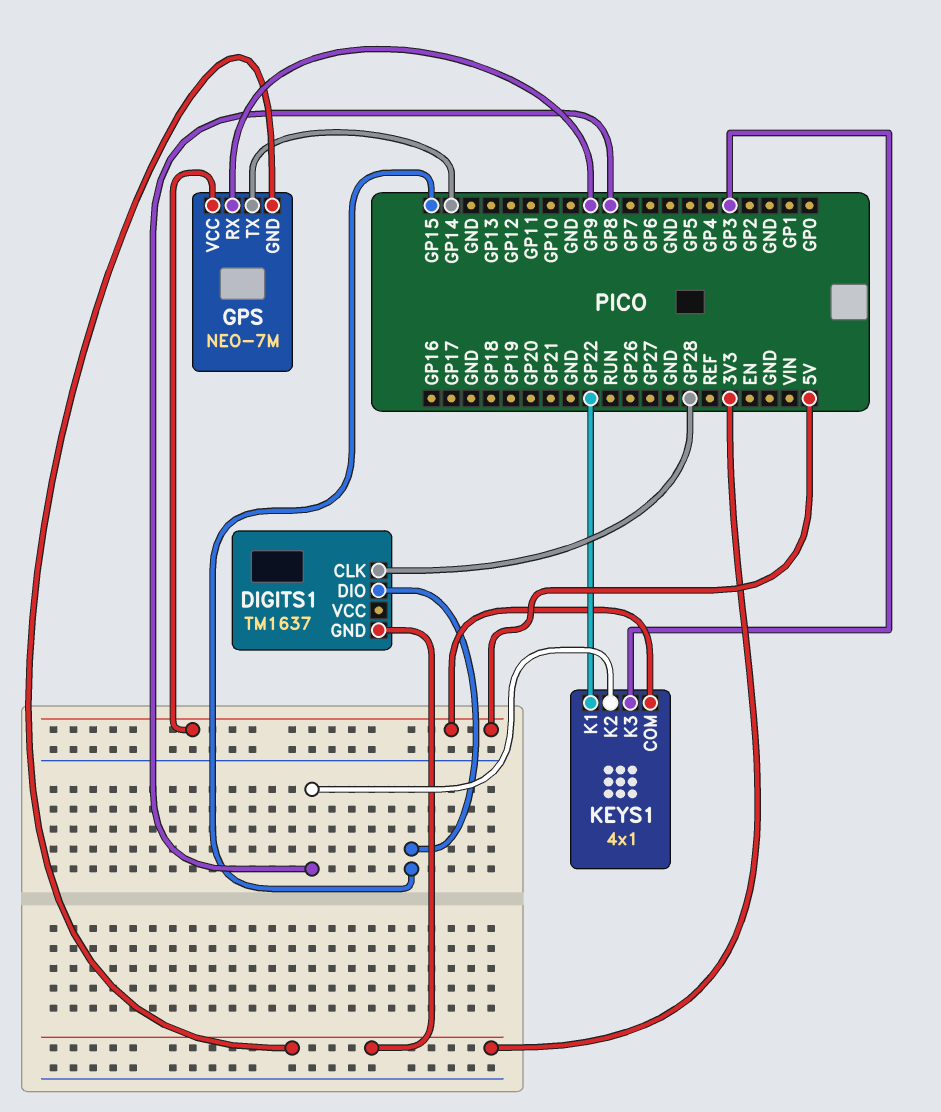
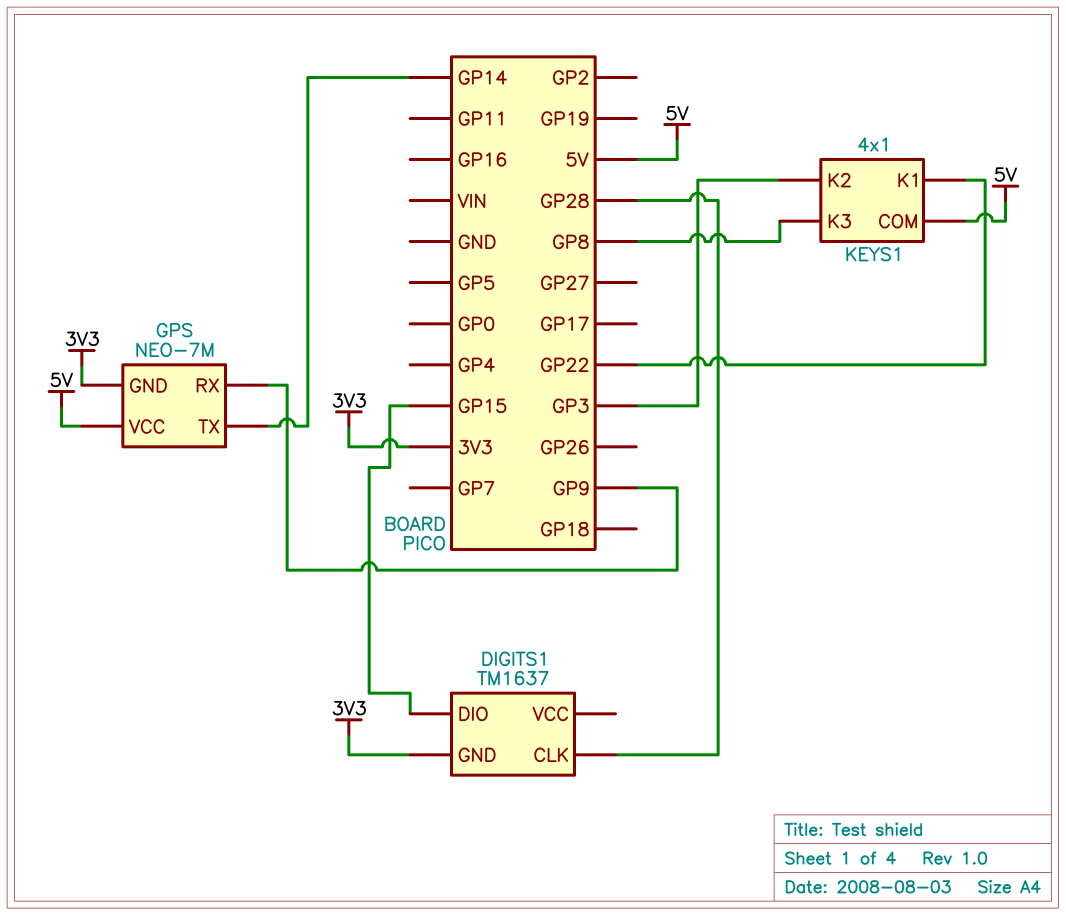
KEYS1 pin K2: GP8 -> GP3
KEYS1 pin K3: GP3 -> GP8

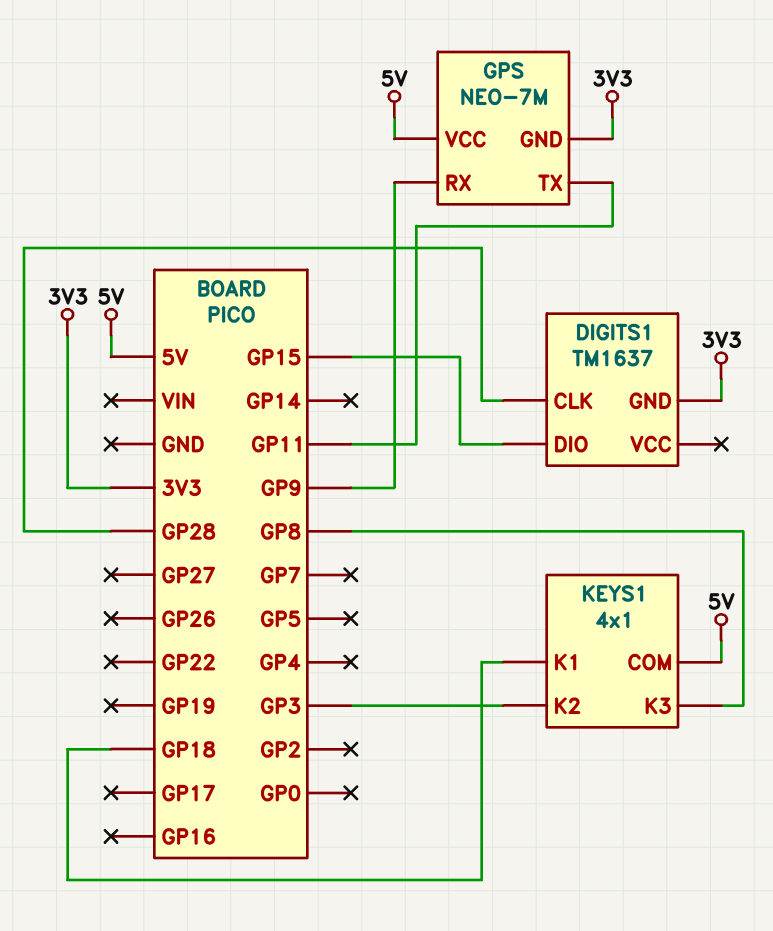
GPS pin TX: GP14 -> GP11
KEYS1 pin K1: GP22 -> GP18

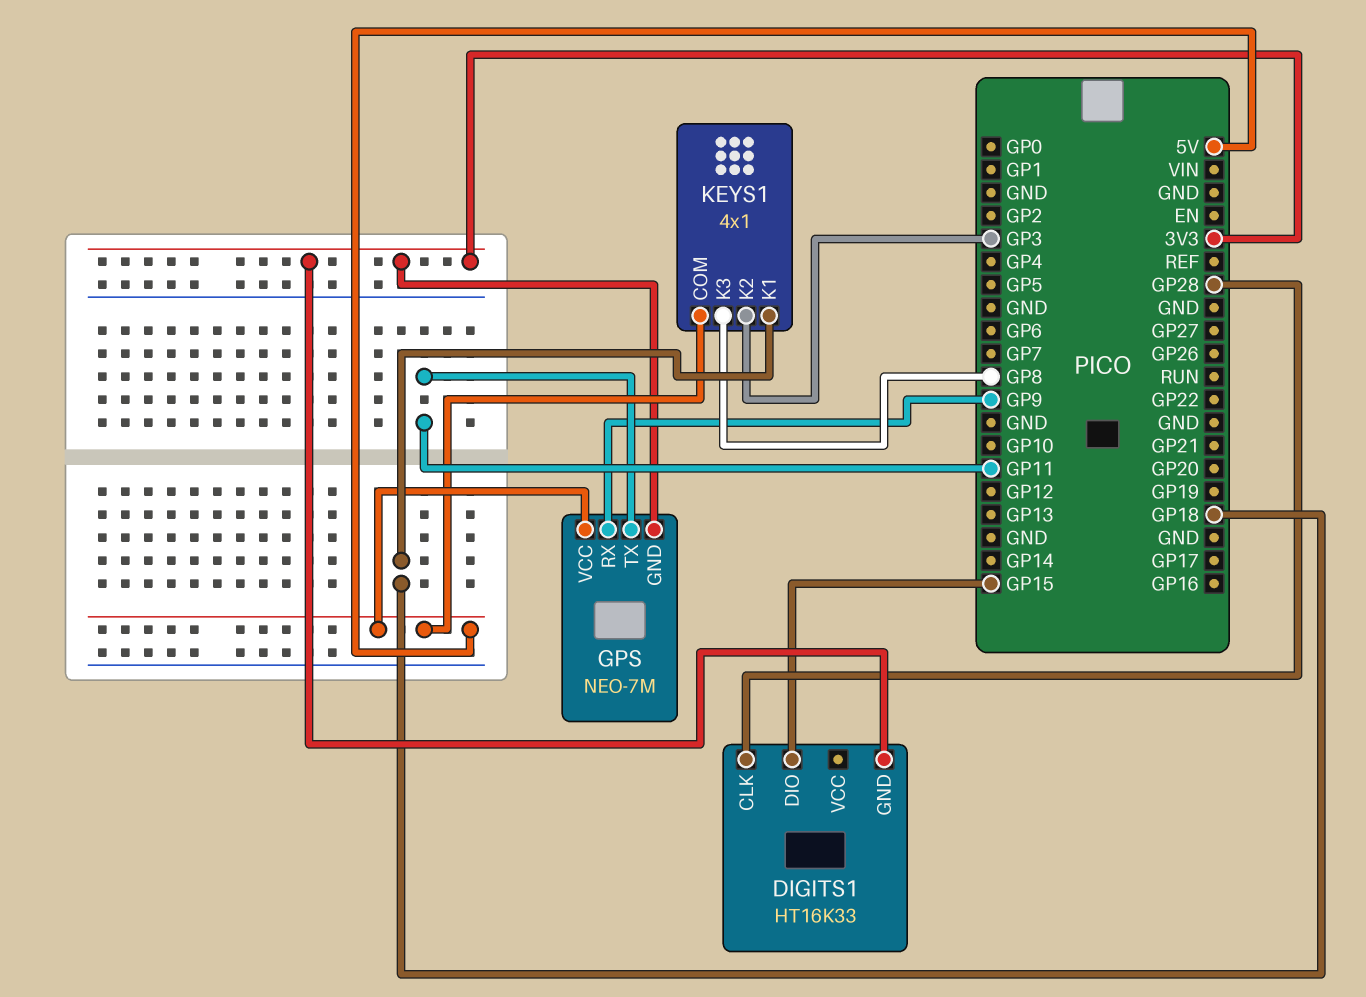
DIGITS1: TM1637 -> HT16K33

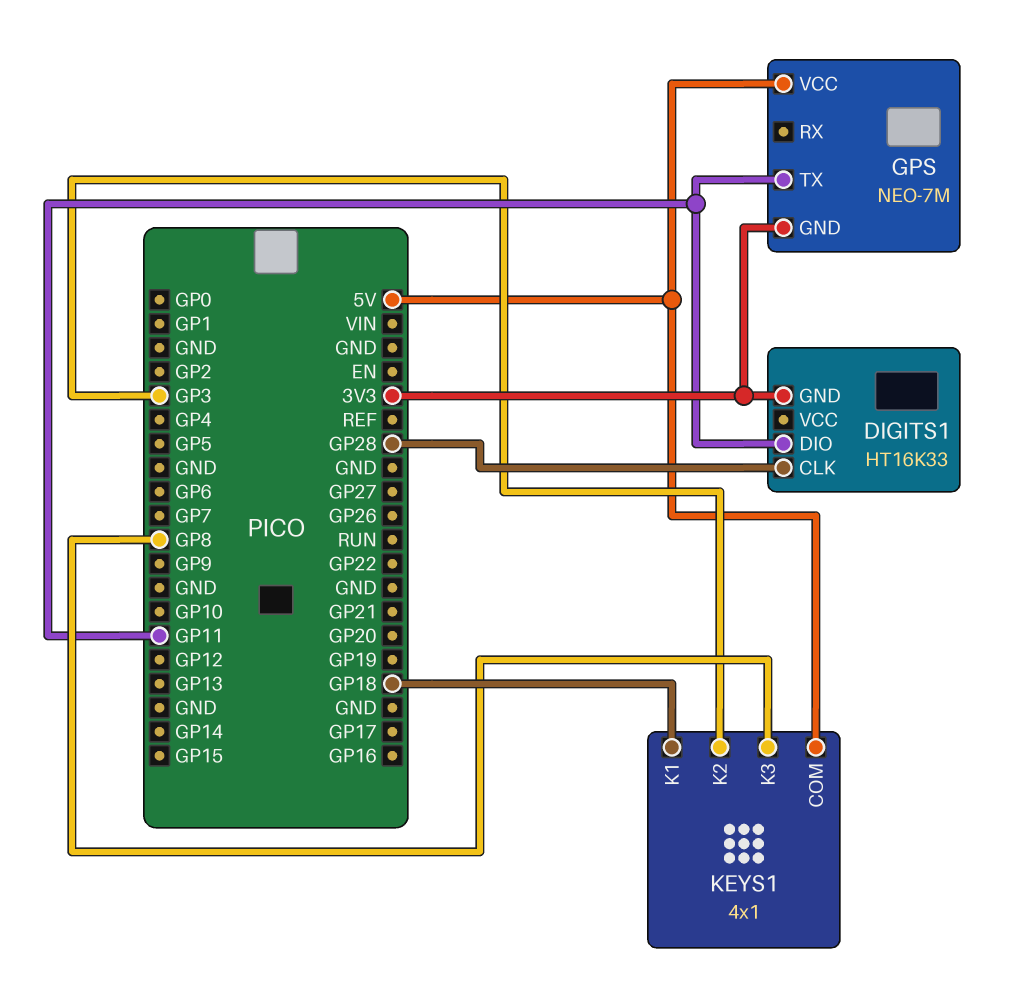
DIGITS1 pin DIO: GP15 -> GP11
GPS pin RX: GP9 -> none

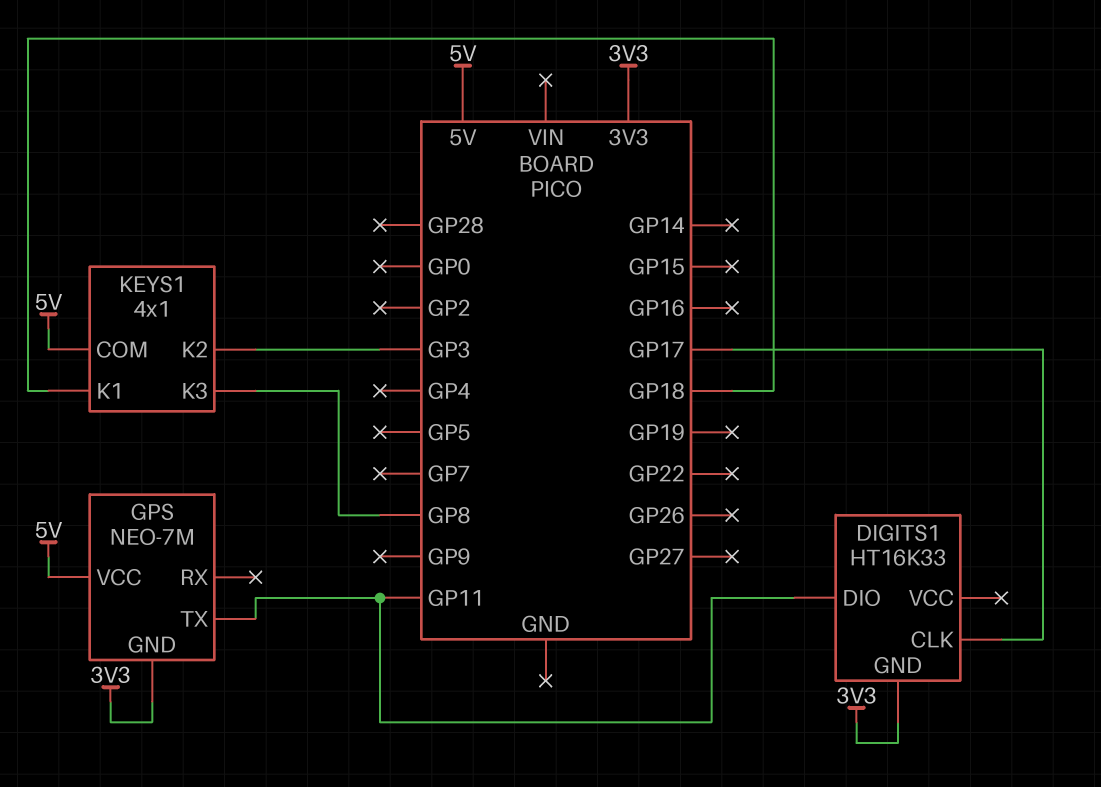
DIGITS1 pin CLK: GP28 -> GP17

